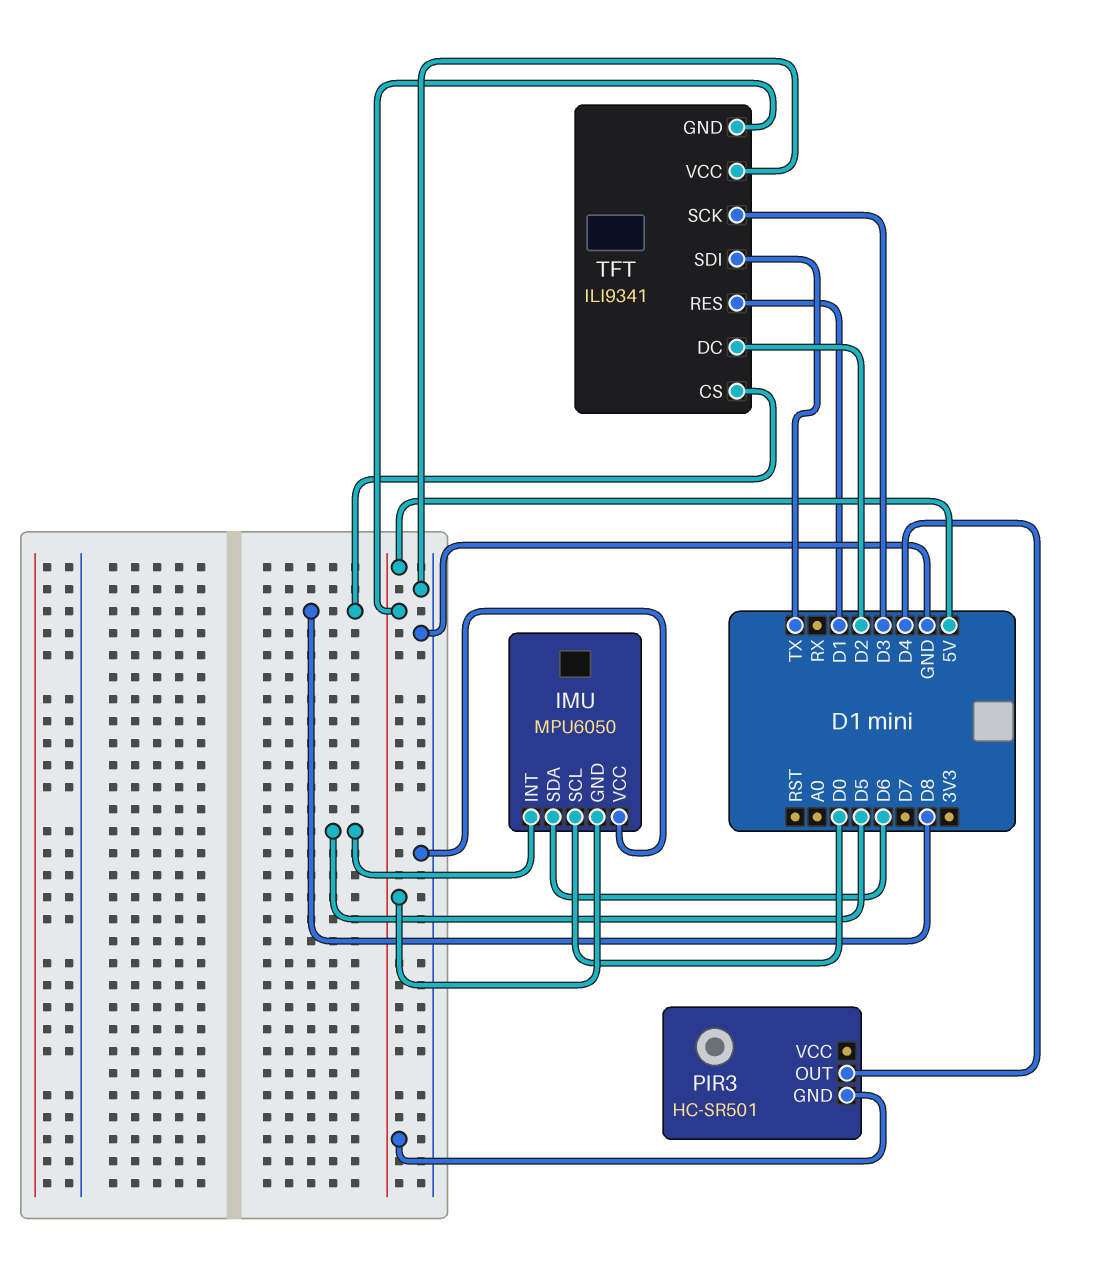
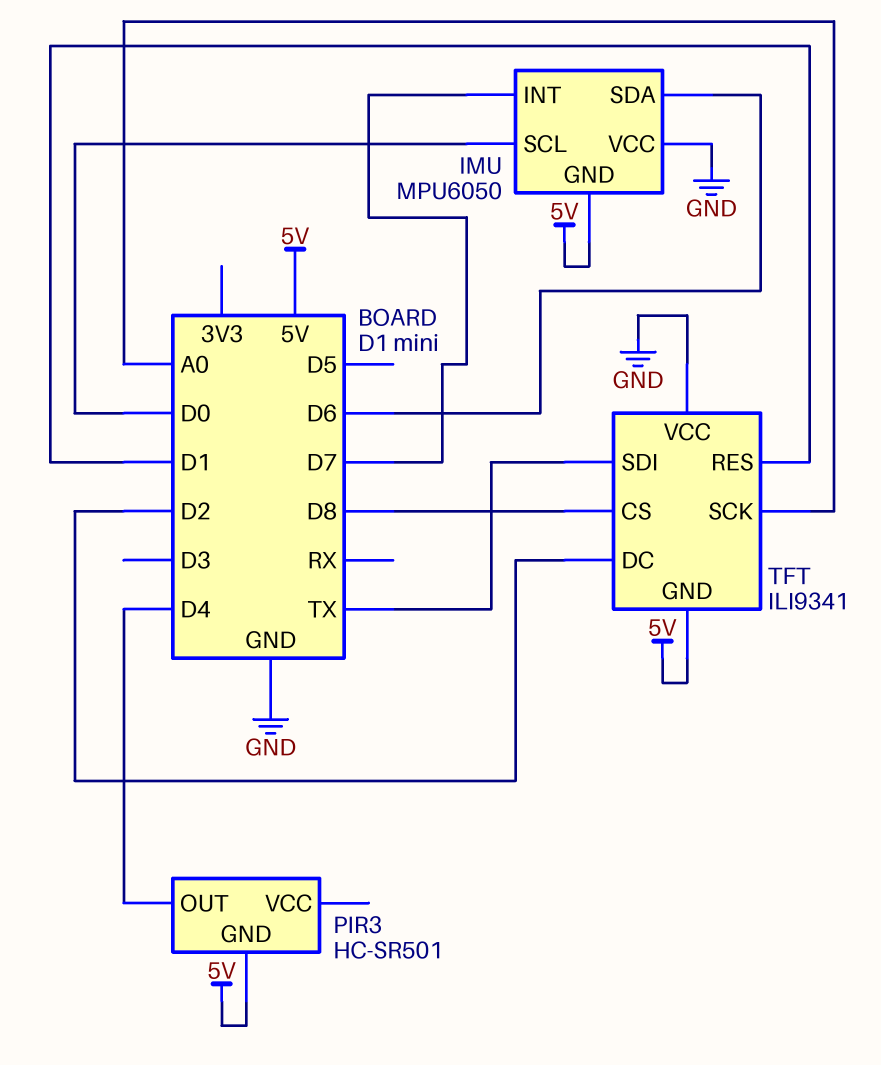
IMU pin INT: D5 -> D7
TFT pin SCK: D3 -> A0

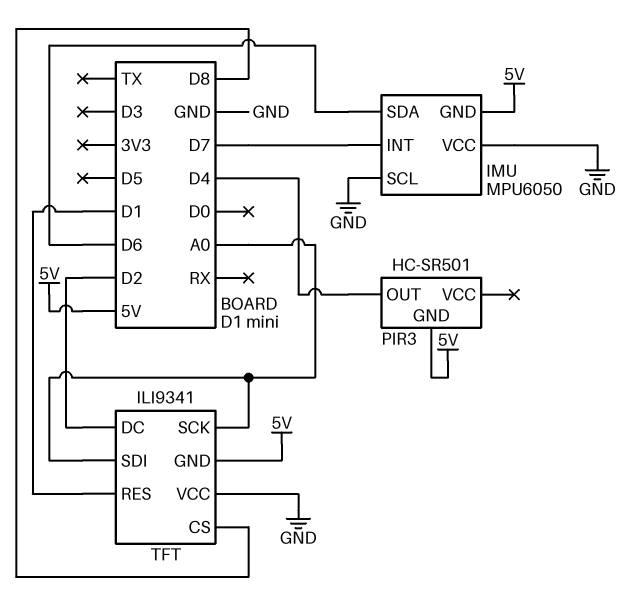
IMU pin SCL: D0 -> GND
TFT pin SDI: TX -> A0

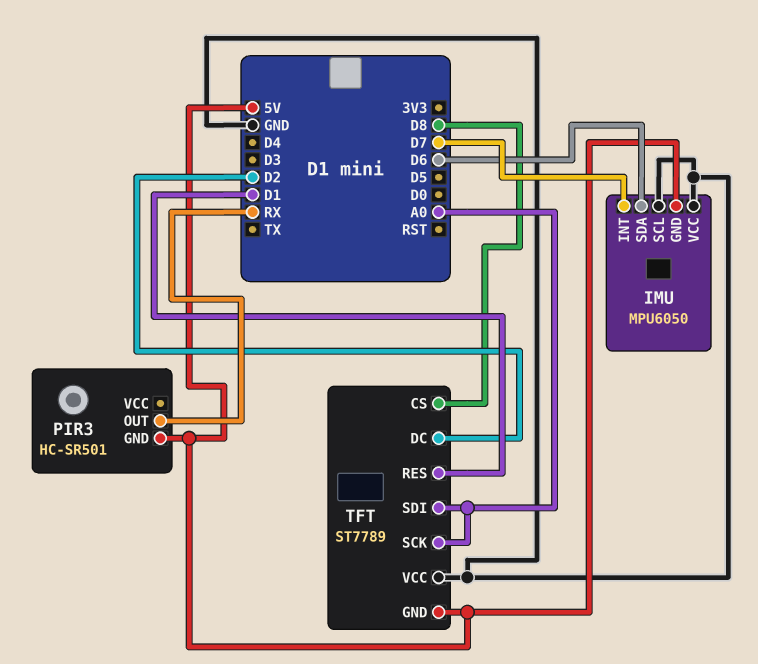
PIR3 pin OUT: D4 -> RX
TFT: ILI9341 -> ST7789

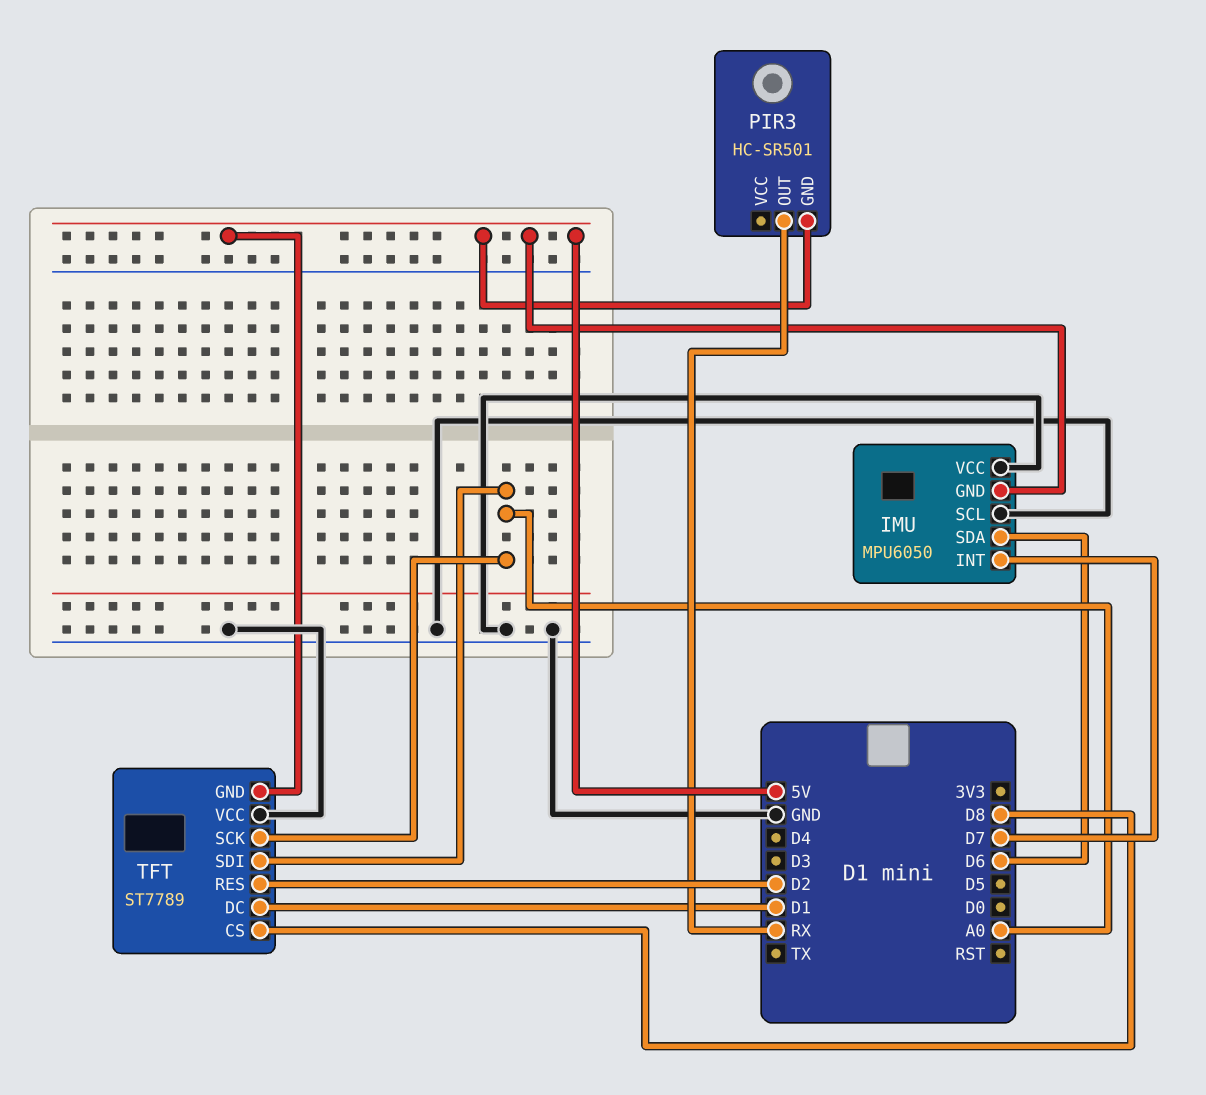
TFT pin DC: D2 -> D1
TFT pin RES: D1 -> D2

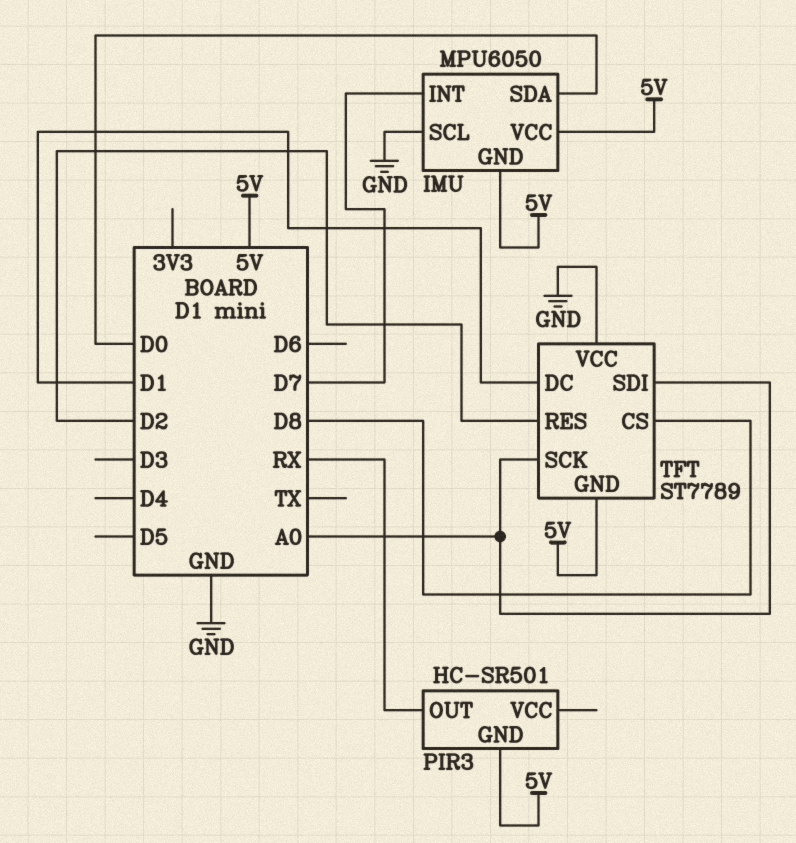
IMU pin SDA: D6 -> D0
IMU pin VCC: GND -> 5V

